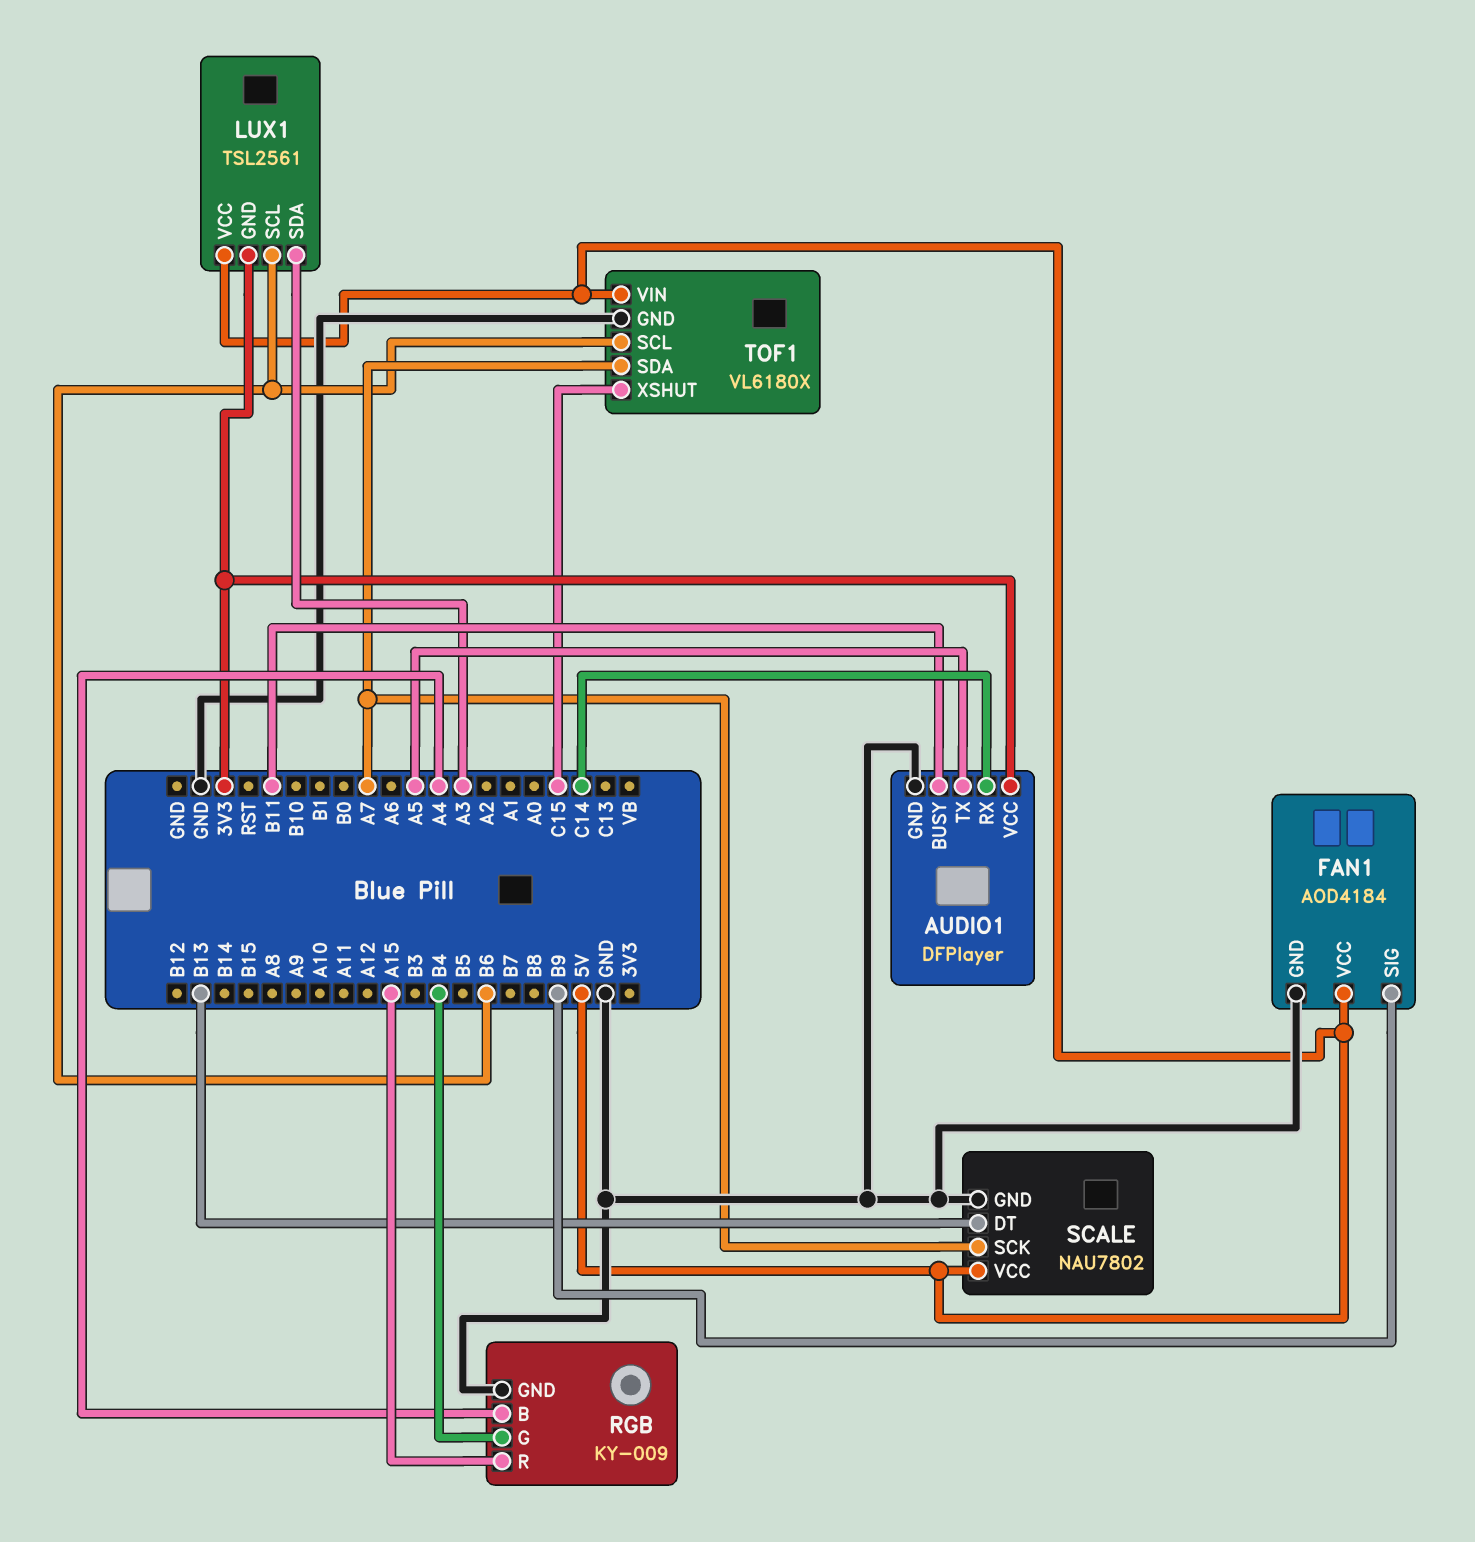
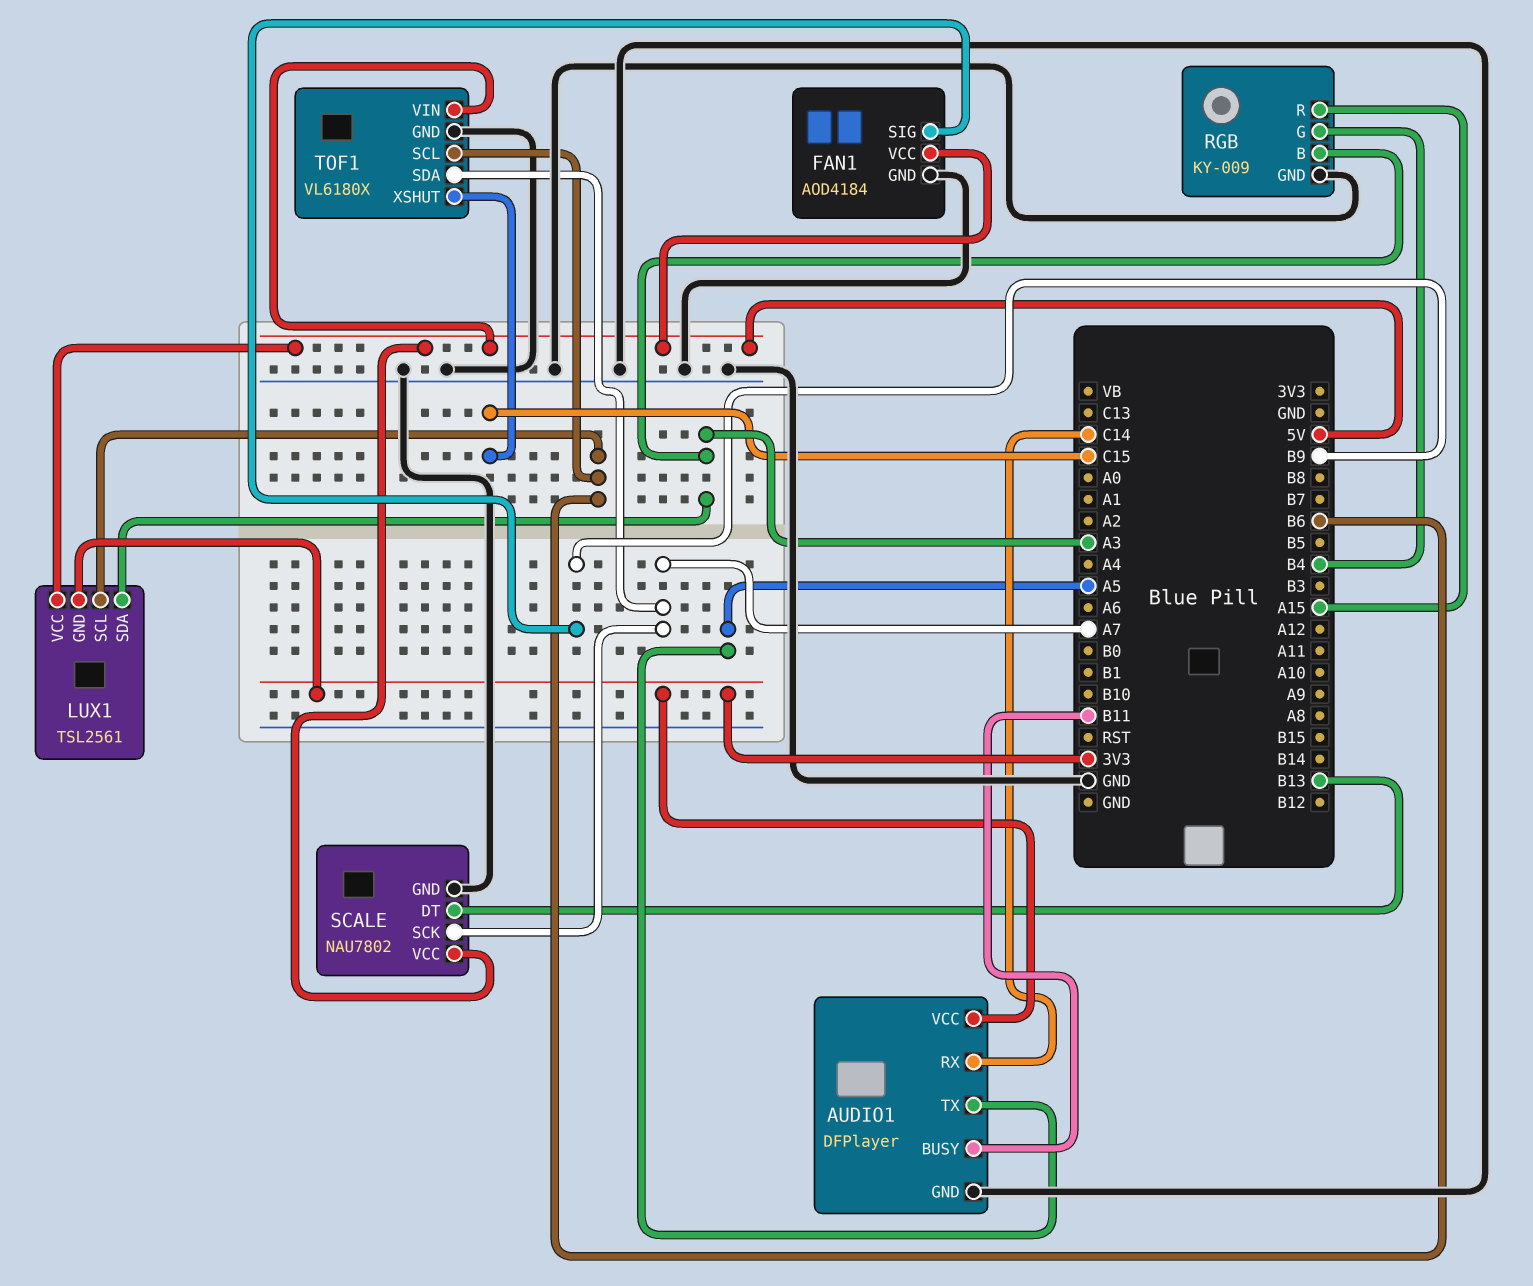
RGB pin B: A4 -> A3

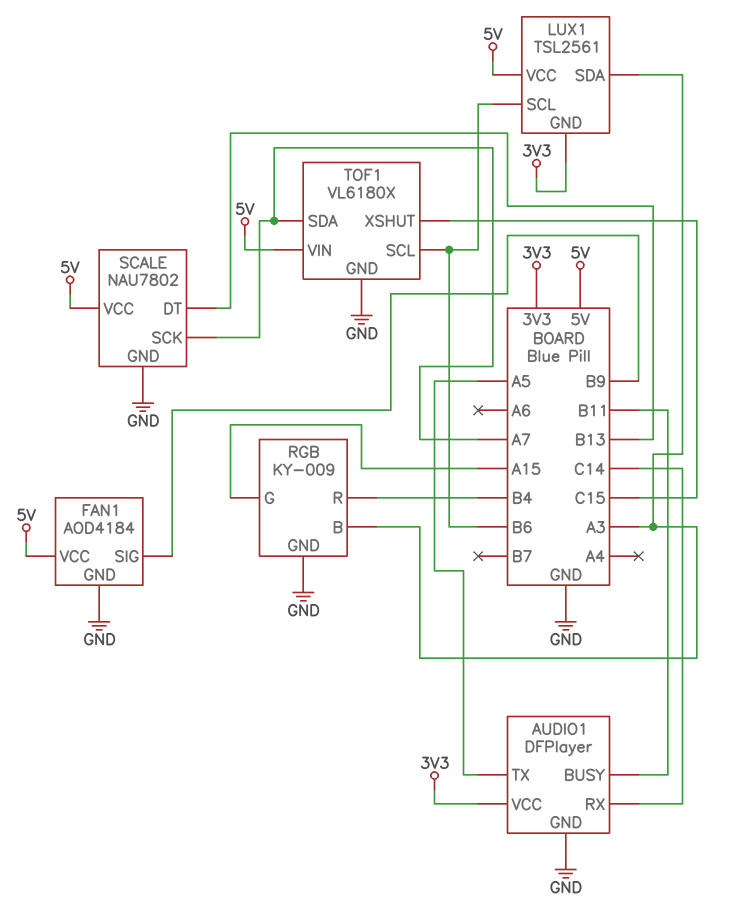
RGB pin G: B4 -> A15
RGB pin R: A15 -> B4

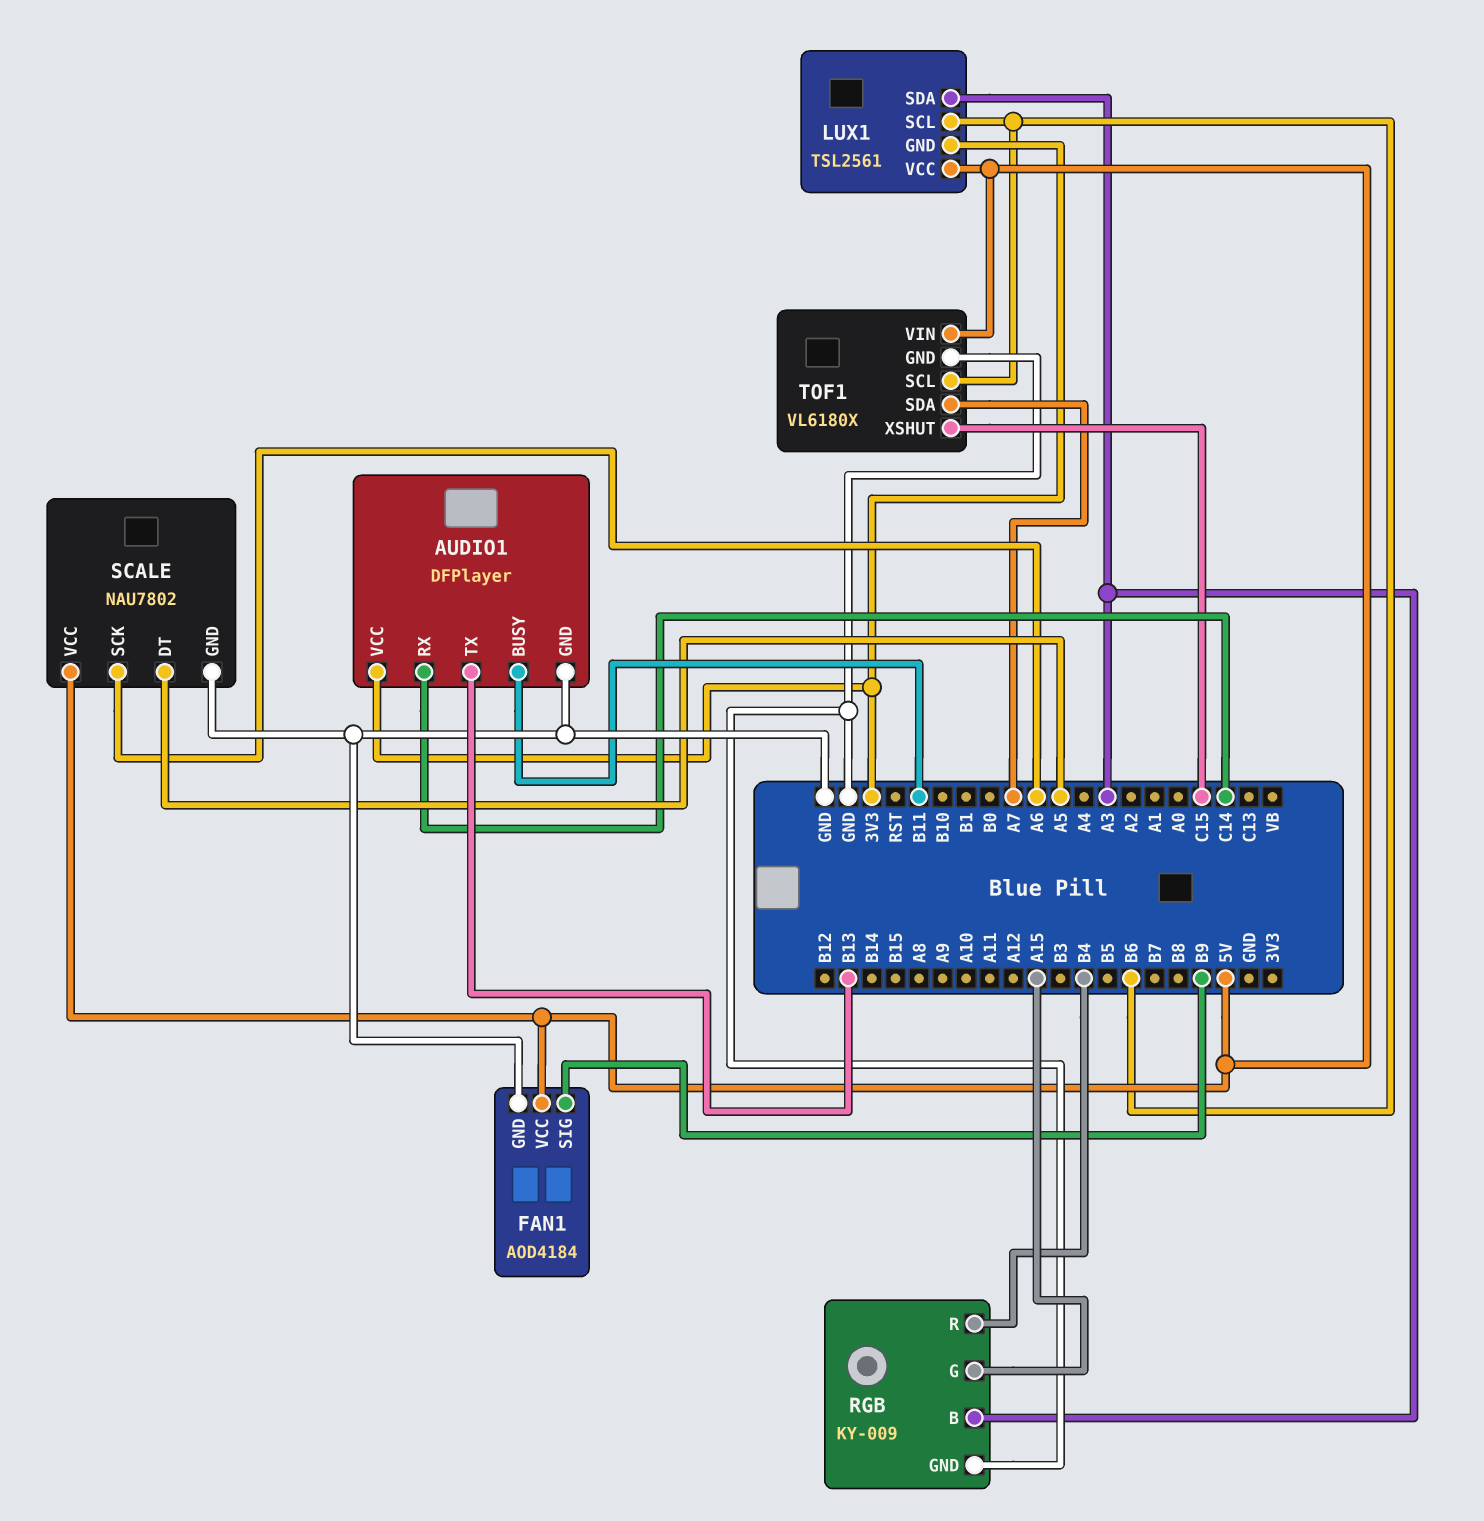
AUDIO1 pin TX: A5 -> B13
SCALE pin DT: B13 -> A5
SCALE pin SCK: A7 -> A6

